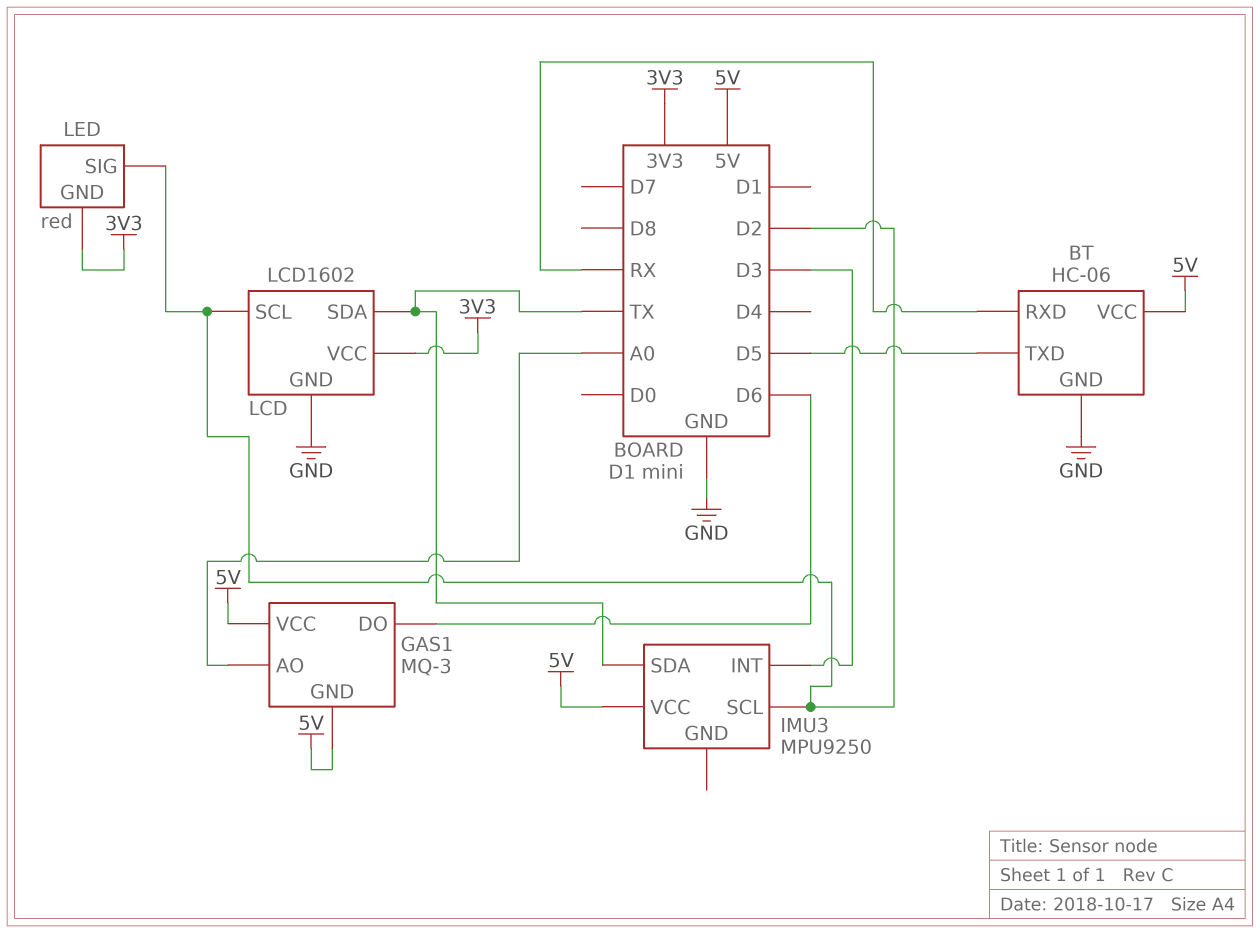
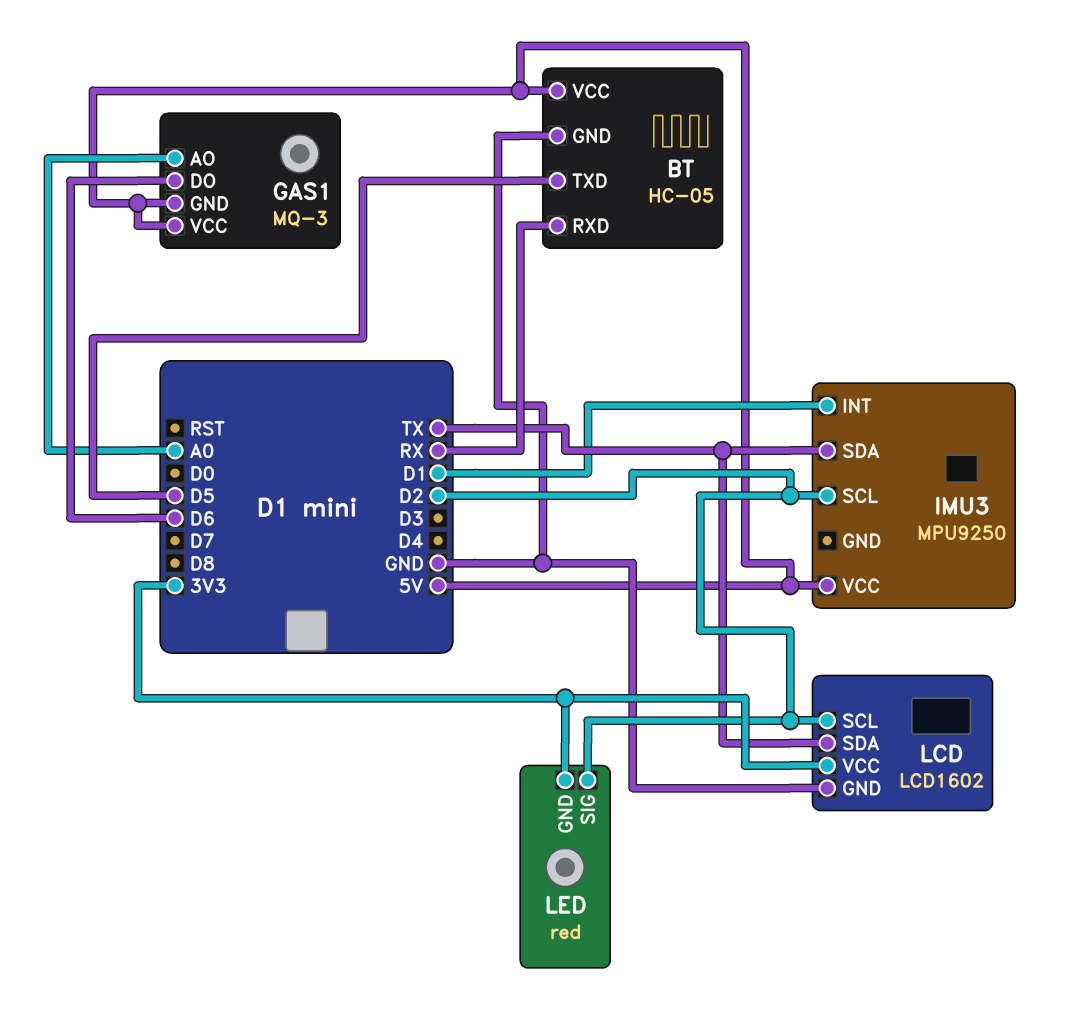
BT: HC-06 -> HC-05
IMU3 pin INT: D3 -> D1

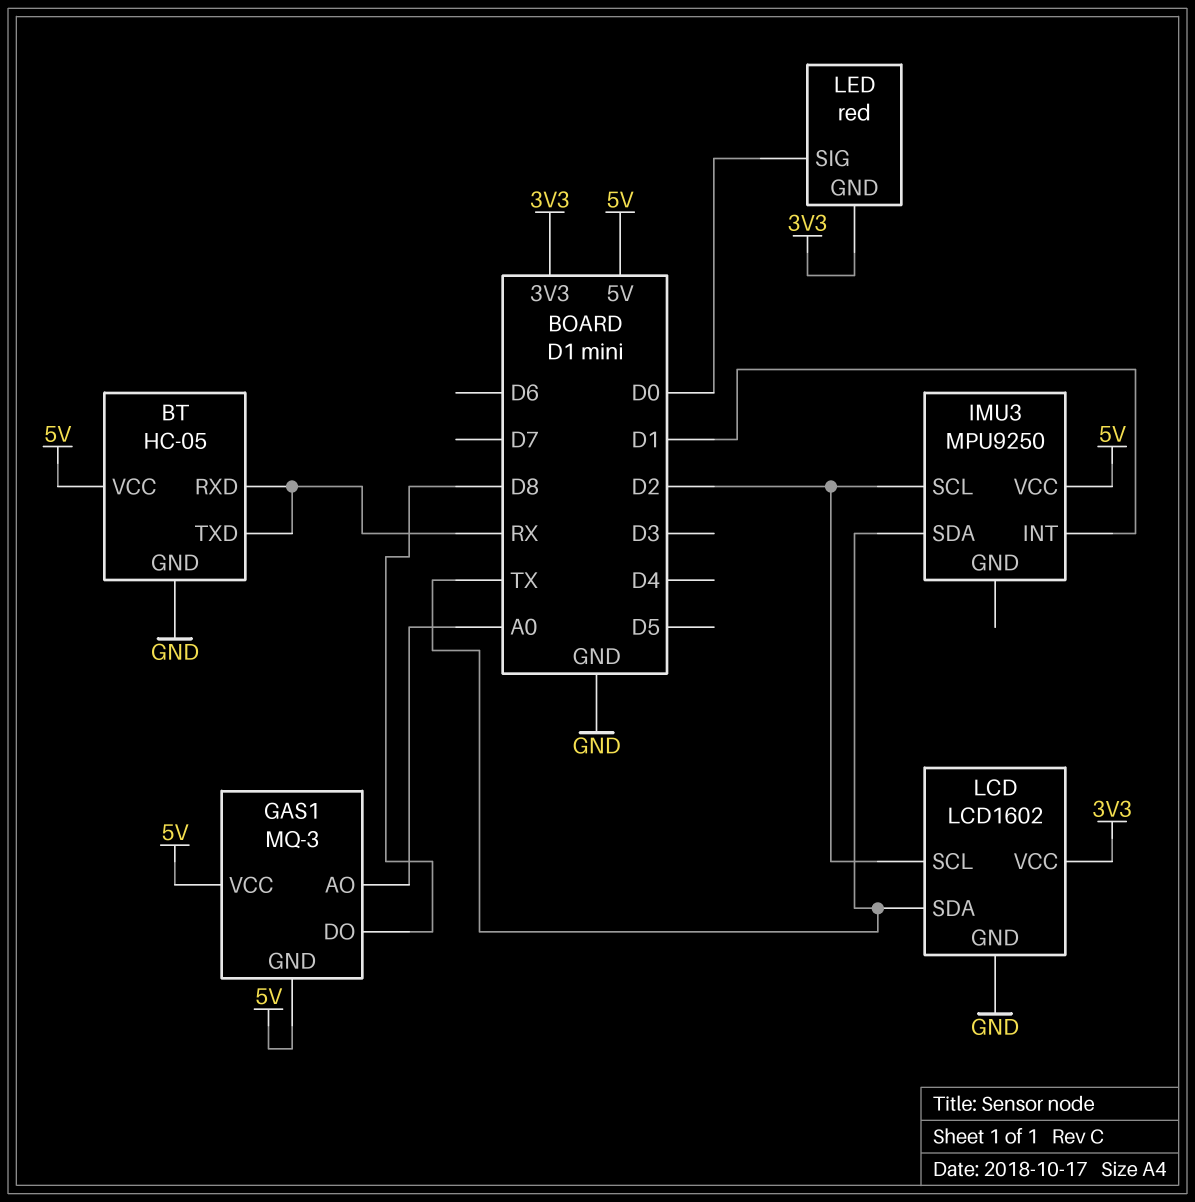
BT pin TXD: D5 -> RX
GAS1 pin DO: D6 -> D8
LED pin SIG: D2 -> D0

